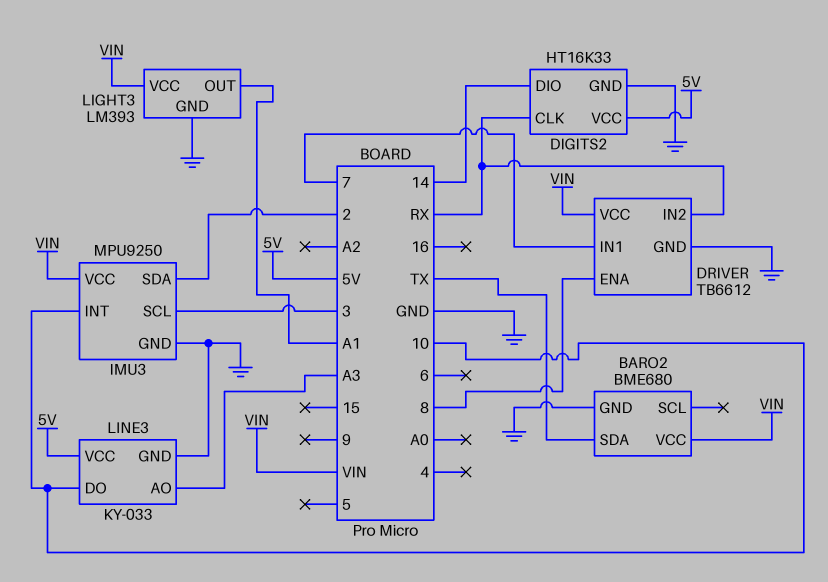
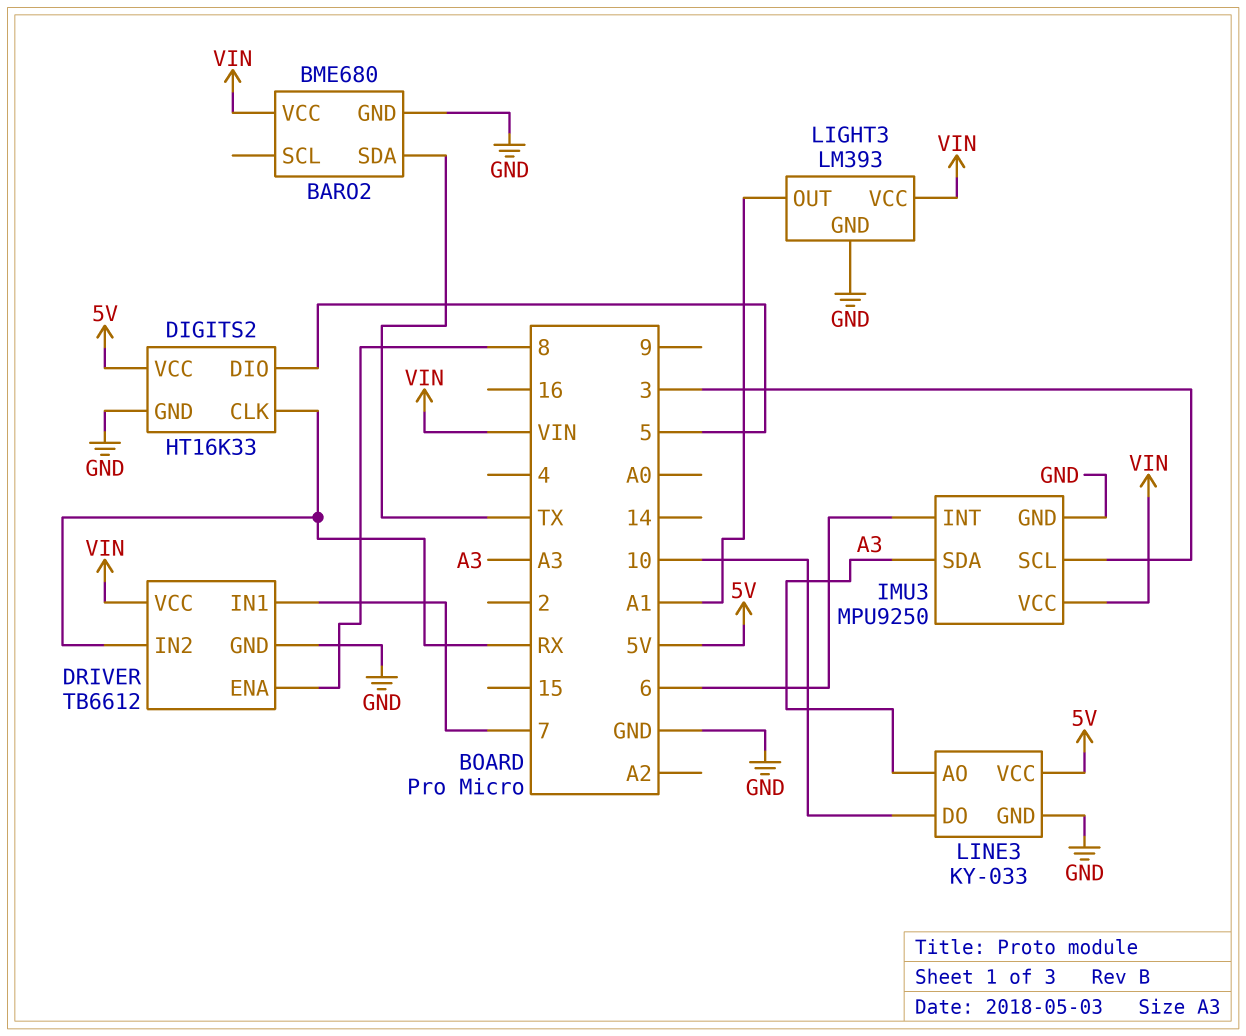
DIGITS2 pin DIO: 14 -> 5
IMU3 pin INT: 10 -> 6
IMU3 pin SDA: 2 -> A3

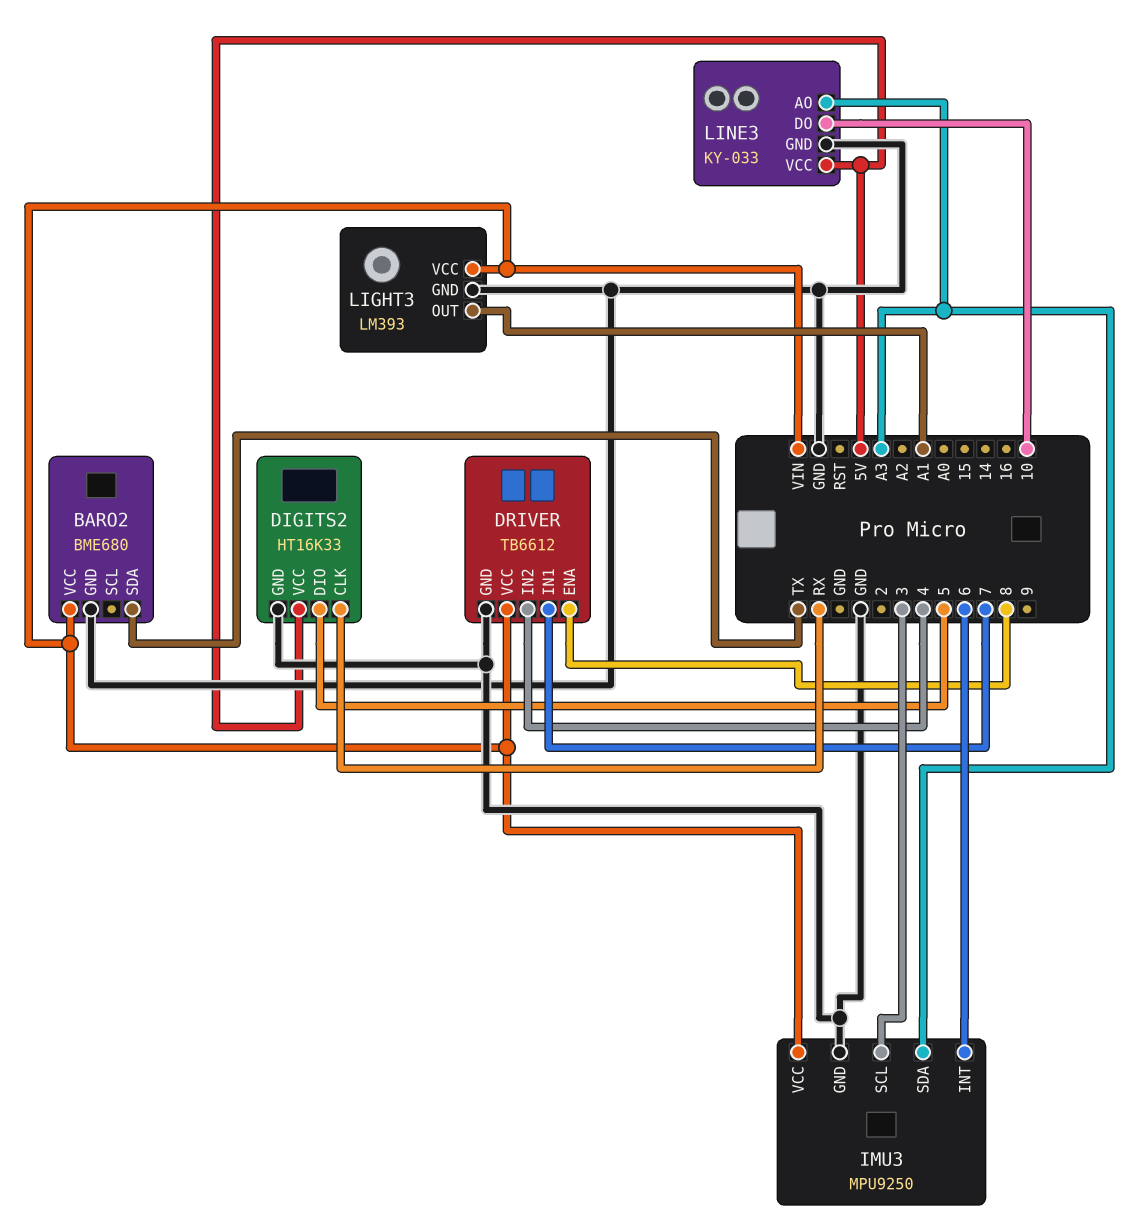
DRIVER pin IN2: RX -> 4

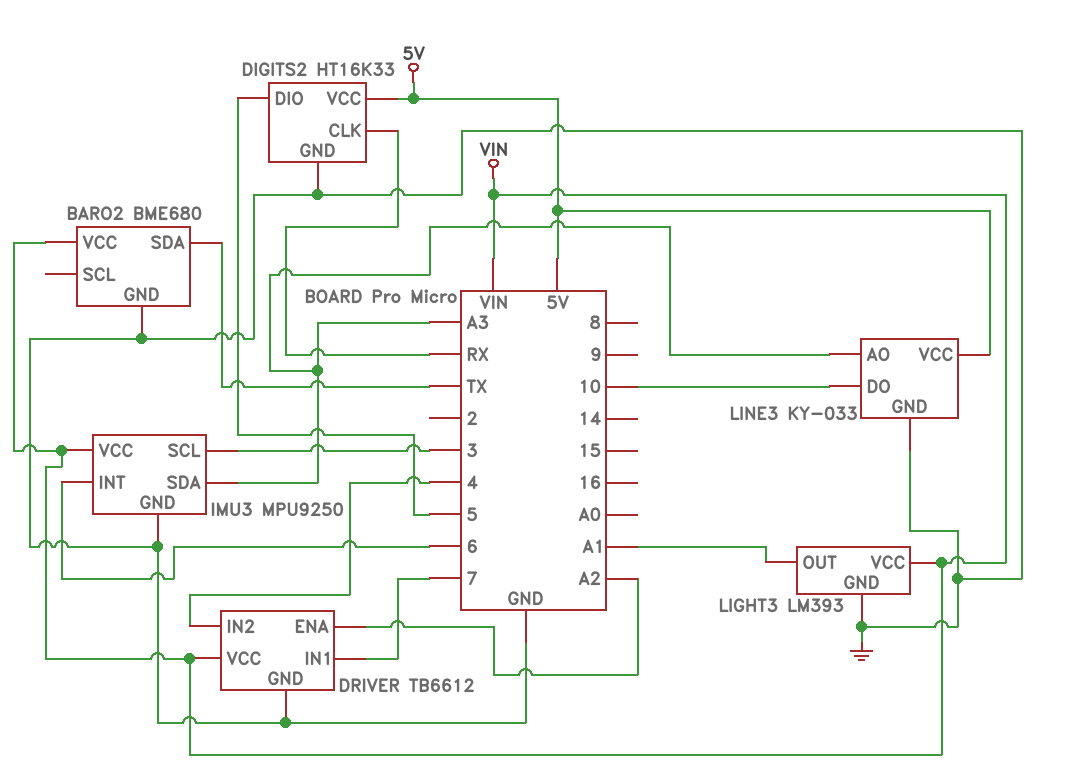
DRIVER pin ENA: 8 -> A2

